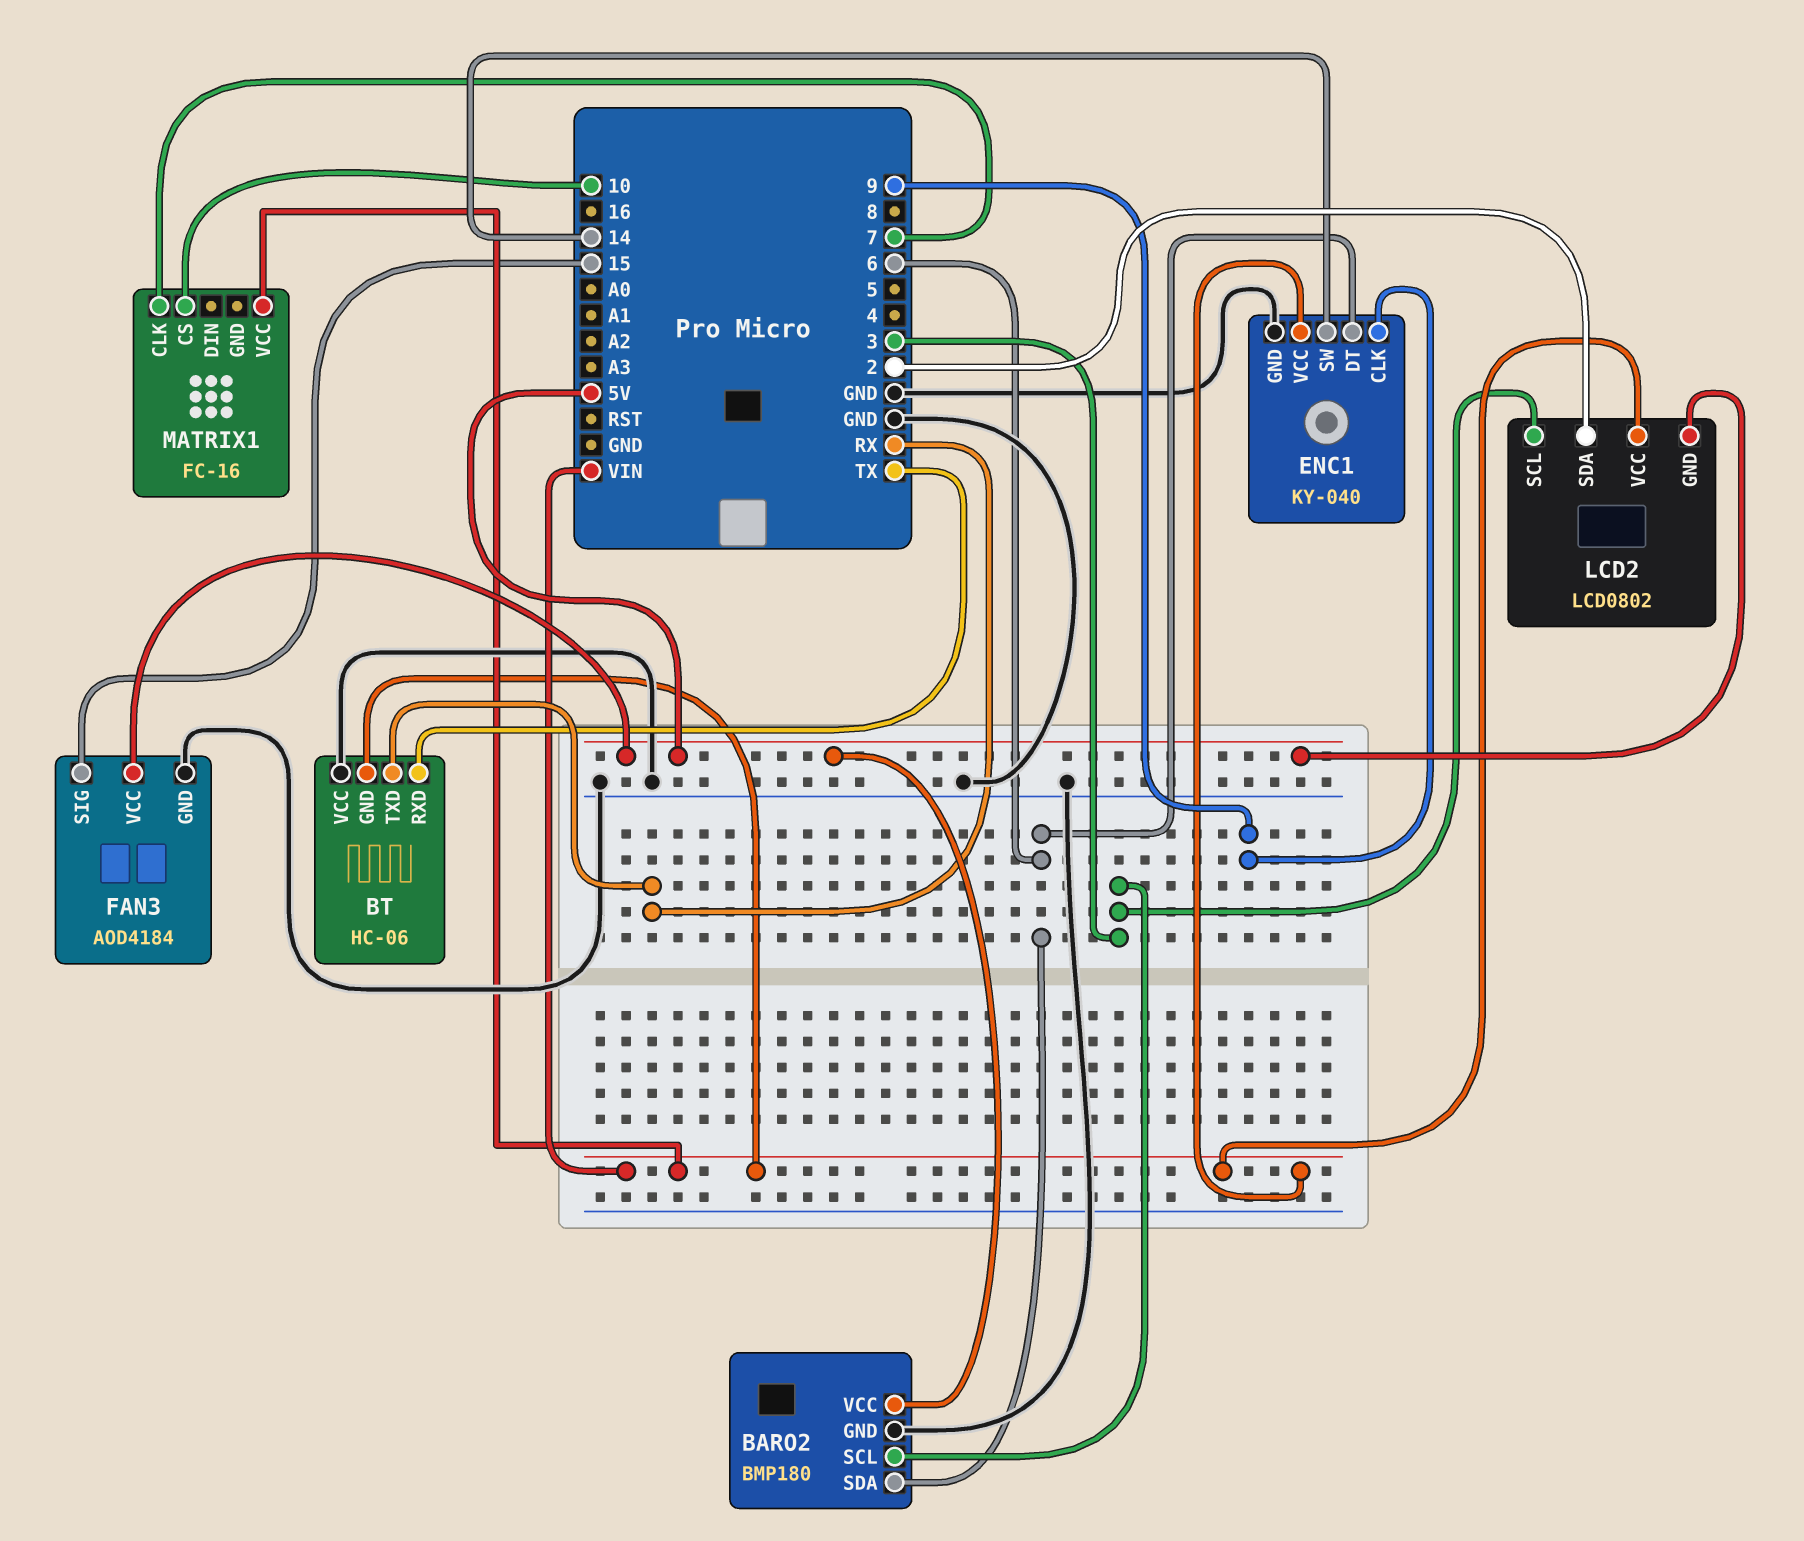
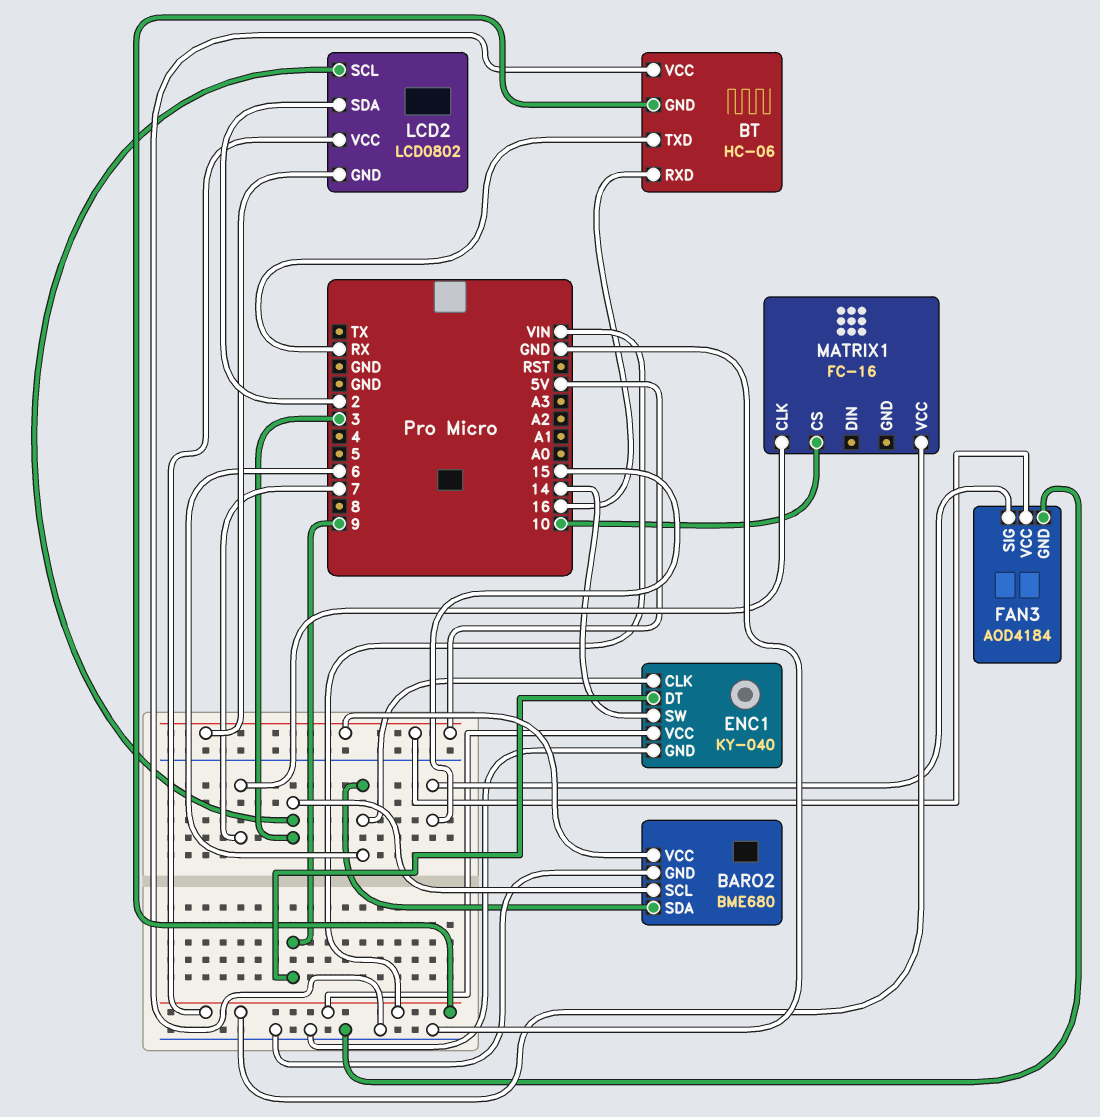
BARO2: BMP180 -> BME680
BT pin RXD: TX -> 16
ENC1 pin CLK: 9 -> 6
ENC1 pin DT: 6 -> 9

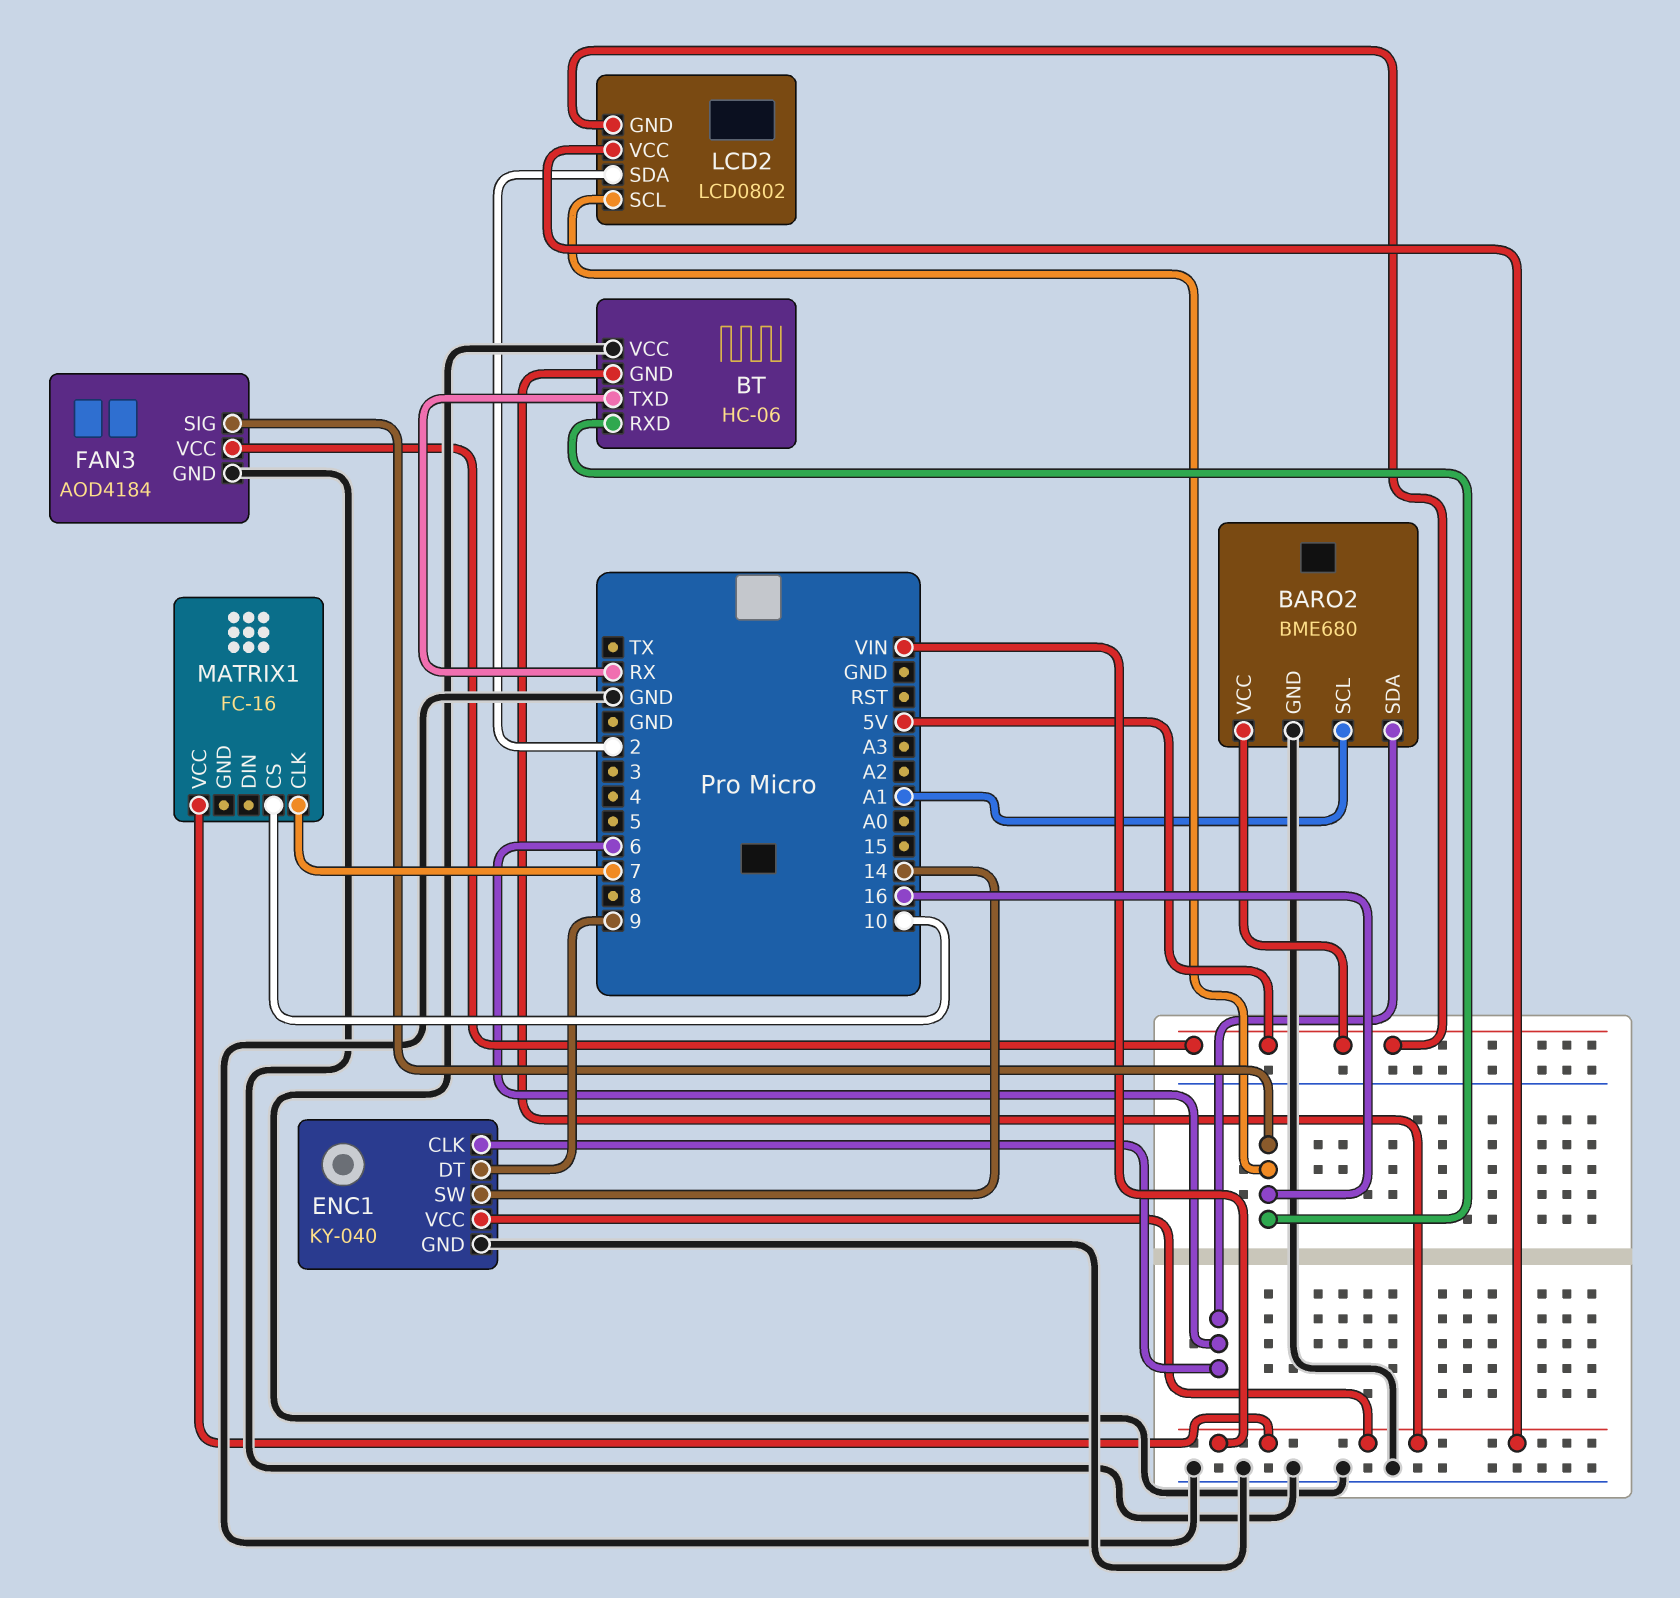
BARO2 pin SCL: 3 -> A1
FAN3 pin SIG: 15 -> 16
LCD2 pin SCL: 3 -> 16

